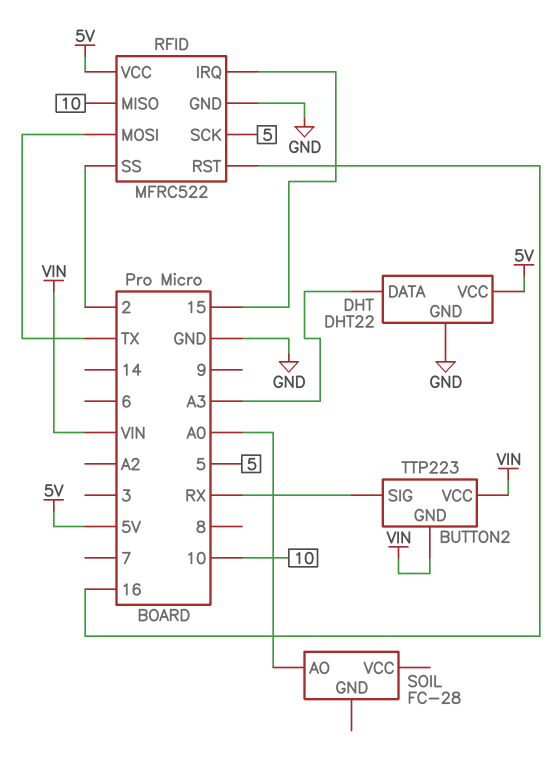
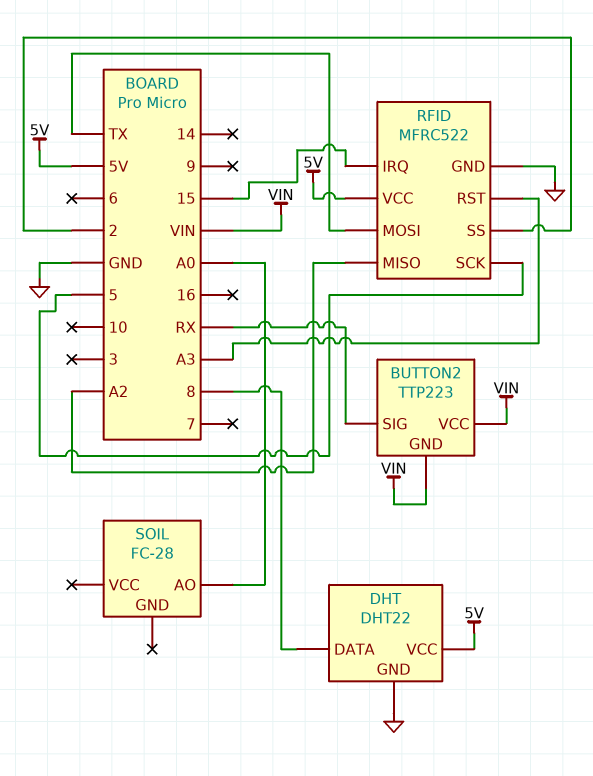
DHT pin DATA: A3 -> 8
RFID pin MISO: 10 -> A2
RFID pin RST: 16 -> A3

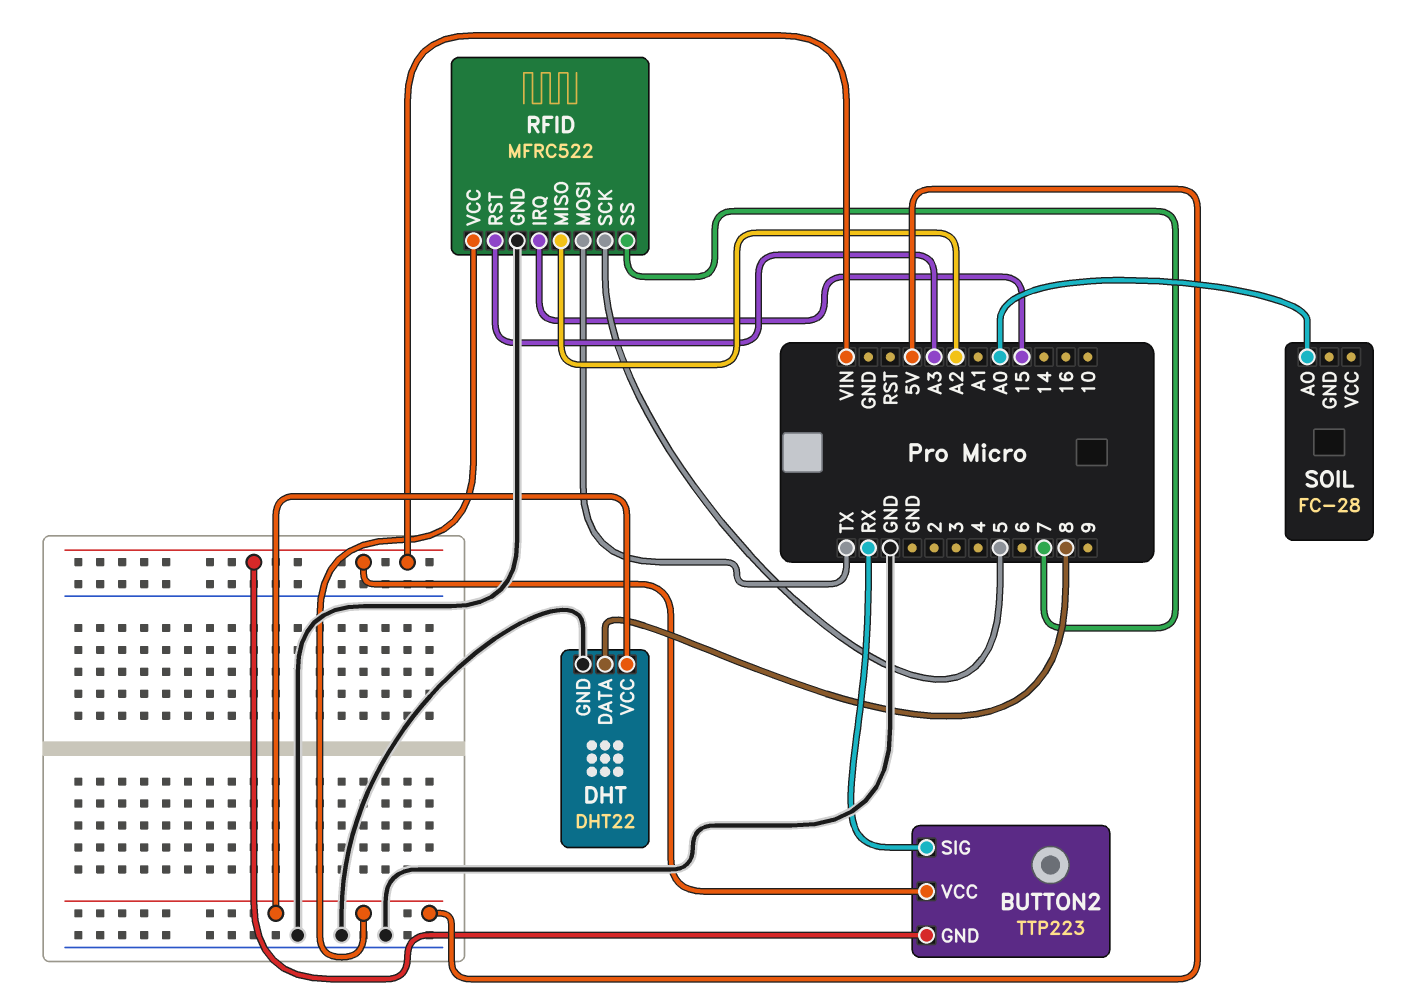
RFID pin SS: 2 -> 7

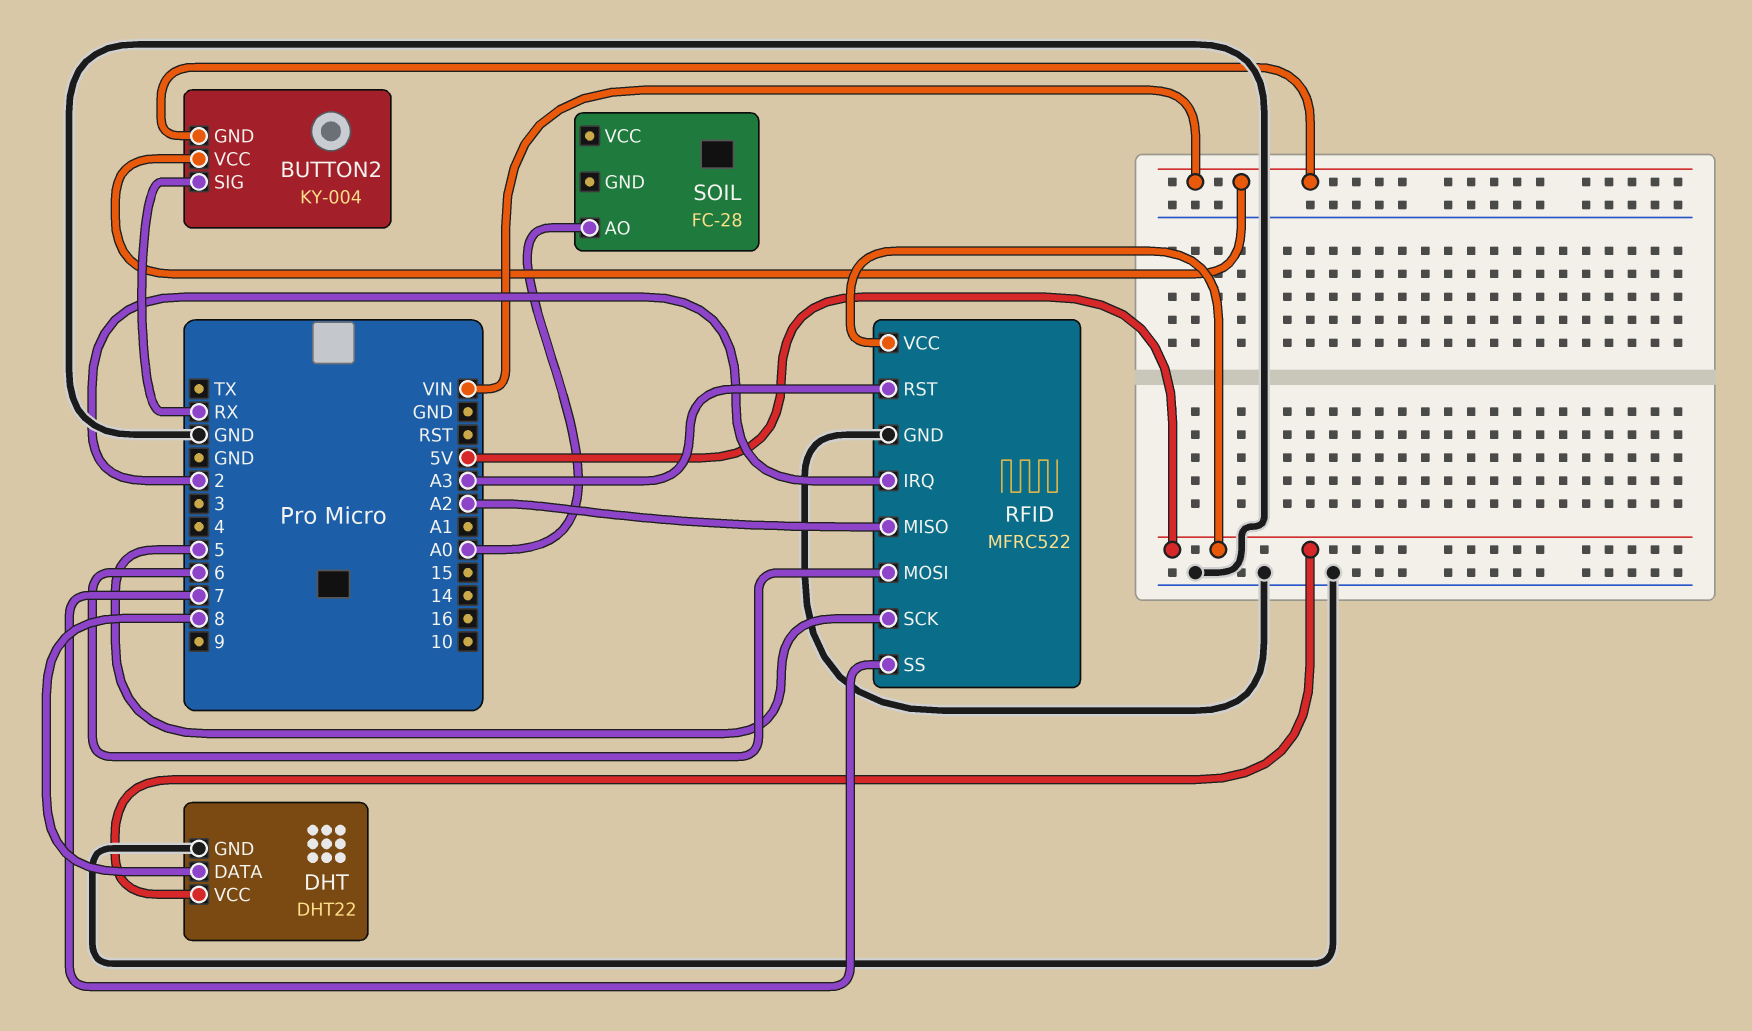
BUTTON2: TTP223 -> KY-004
RFID pin IRQ: 15 -> 2
RFID pin MOSI: TX -> 6

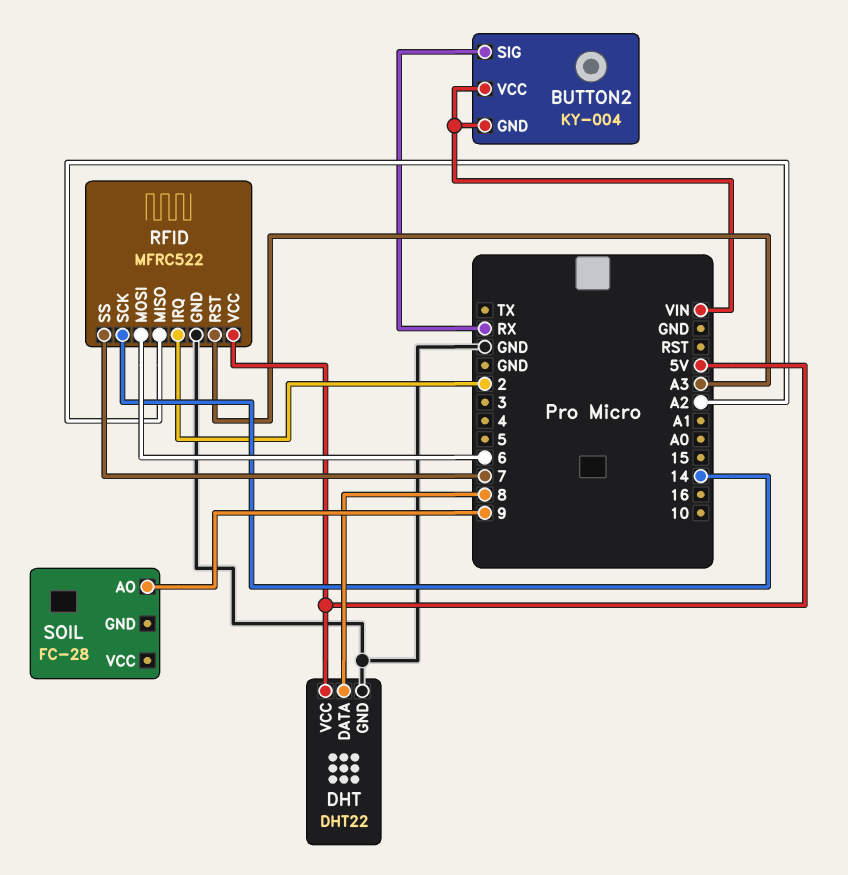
RFID pin SCK: 5 -> 14
SOIL pin AO: A0 -> 9

